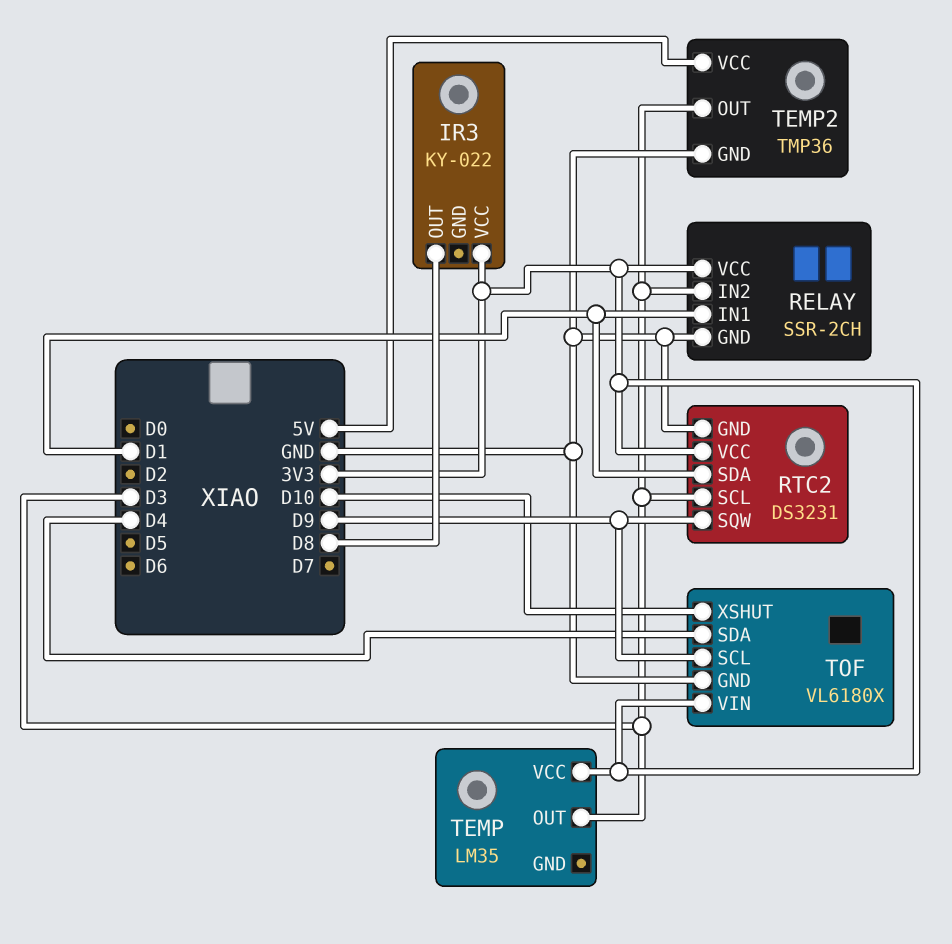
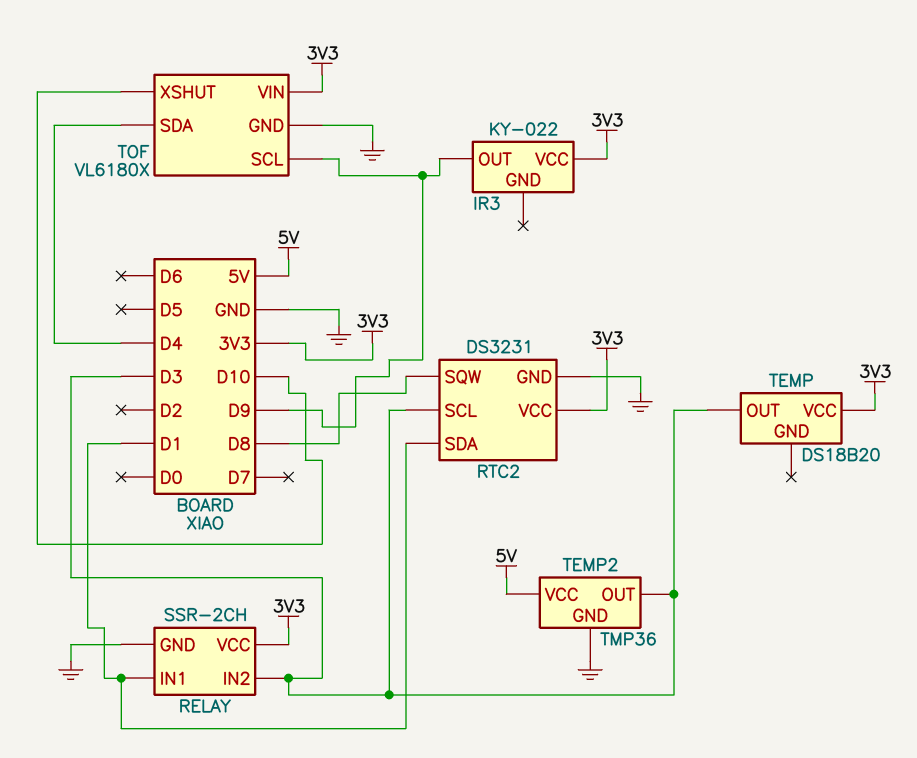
IR3 pin OUT: D8 -> D9
RTC2 pin SQW: D9 -> D8
TEMP: LM35 -> DS18B20

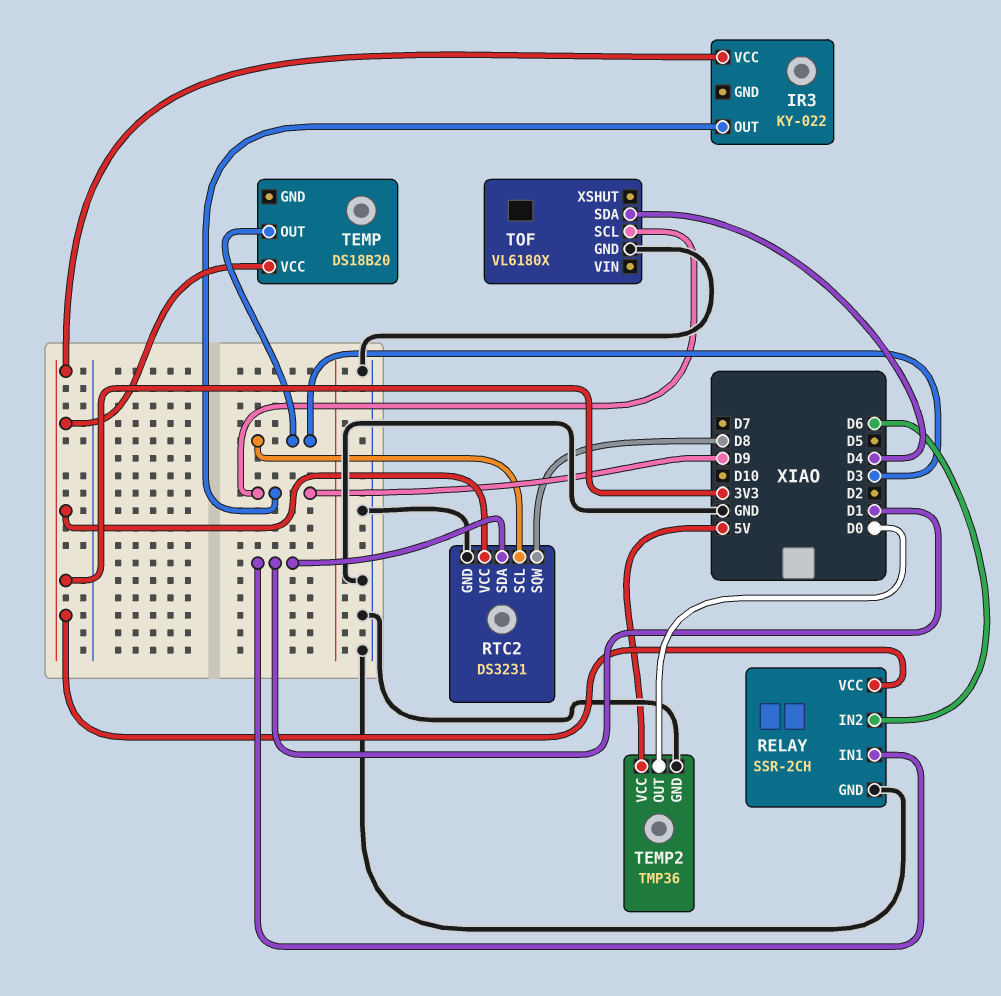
RELAY pin IN2: D3 -> D6
TEMP2 pin OUT: D3 -> D0
TOF pin VIN: 3V3 -> none
TOF pin XSHUT: D10 -> none

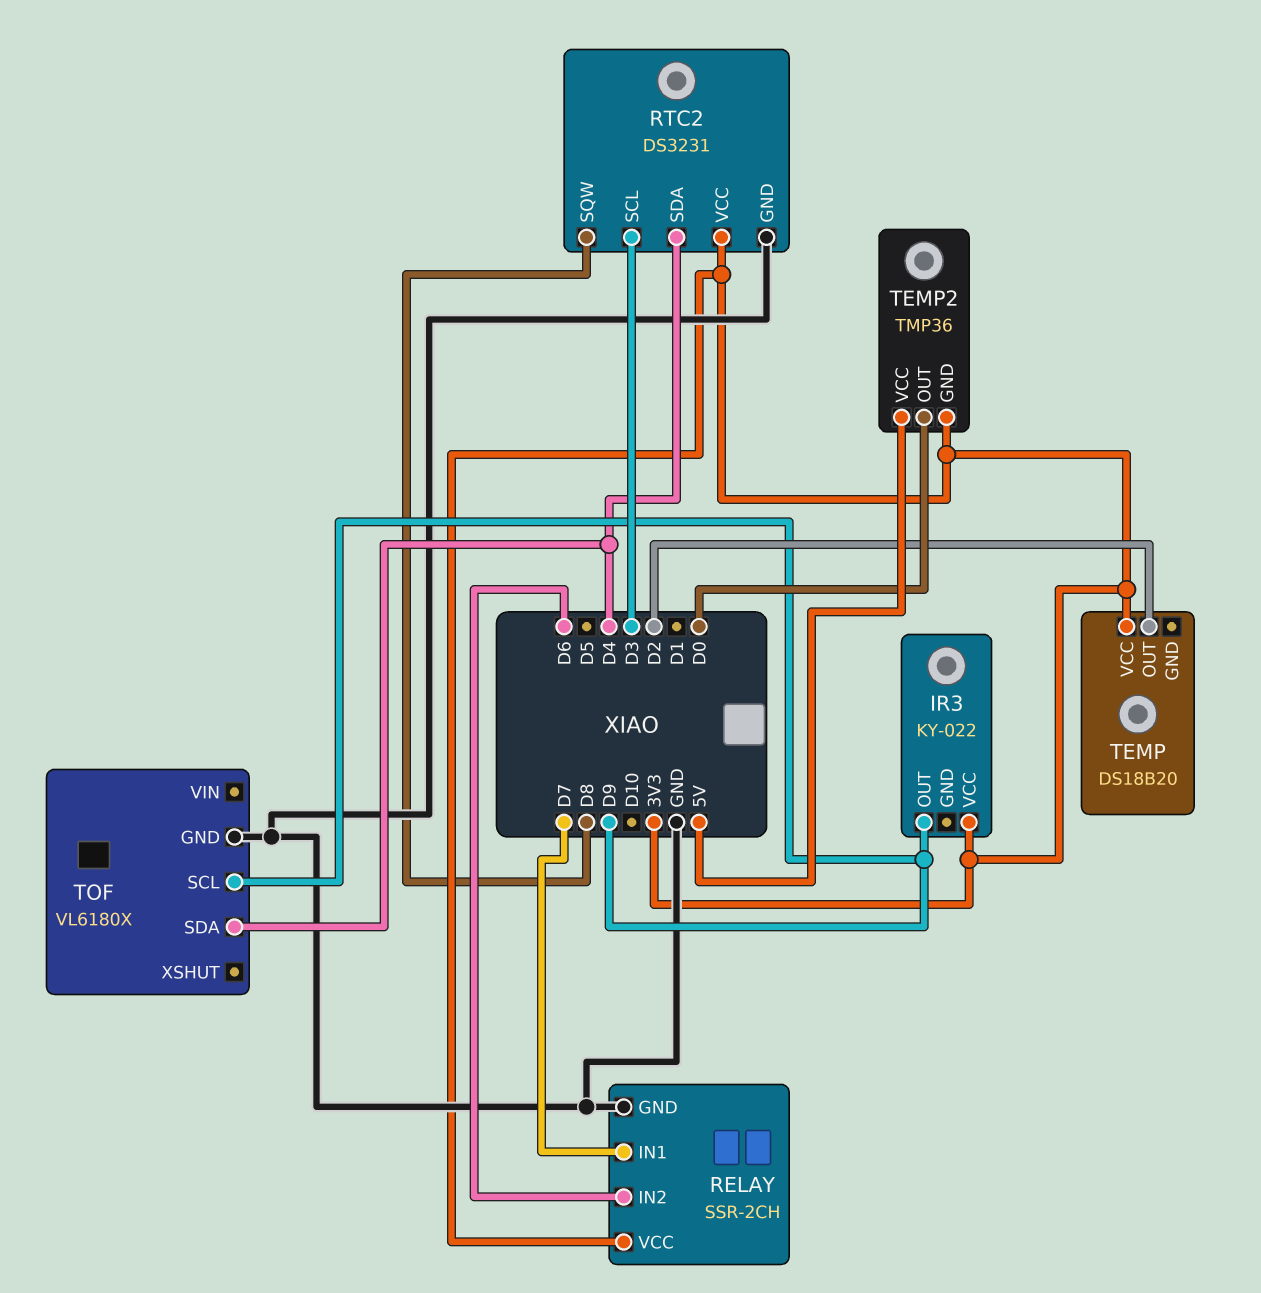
RELAY pin IN1: D1 -> D7
RTC2 pin SDA: D1 -> D4
TEMP pin OUT: D3 -> D2
TEMP2 pin GND: GND -> 3V3

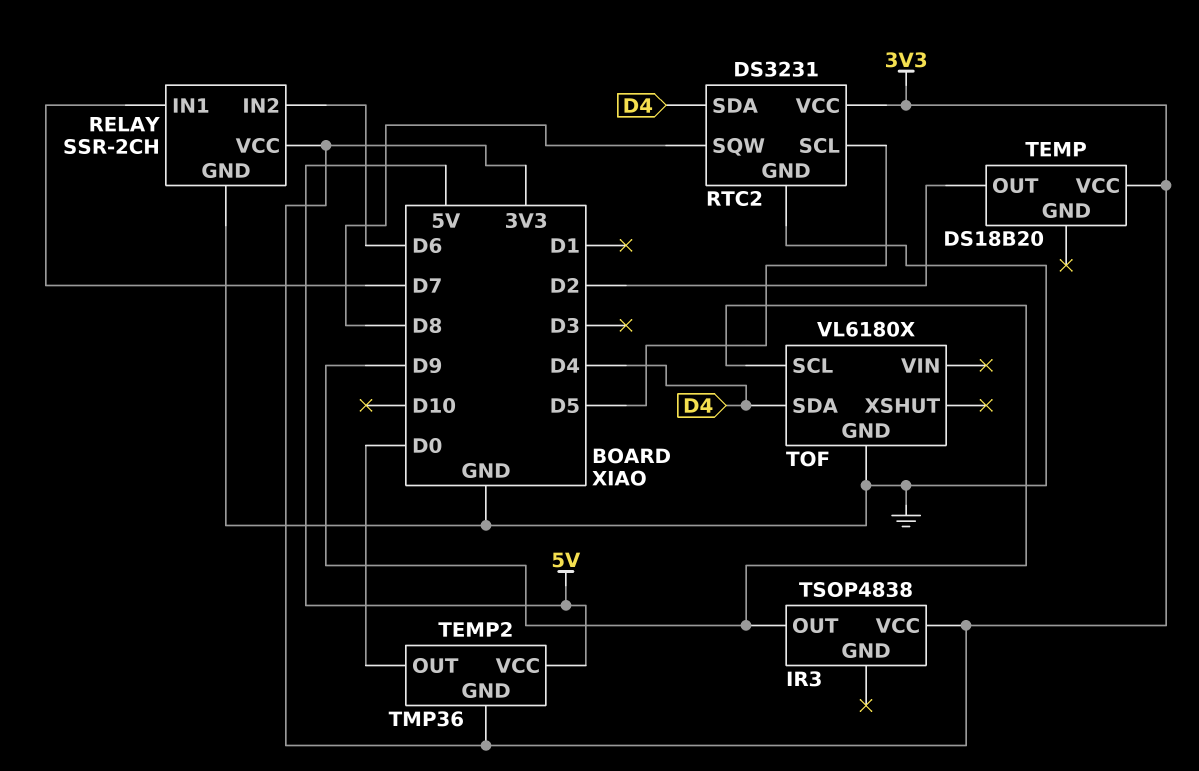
IR3: KY-022 -> TSOP4838
RTC2 pin SCL: D3 -> D5

